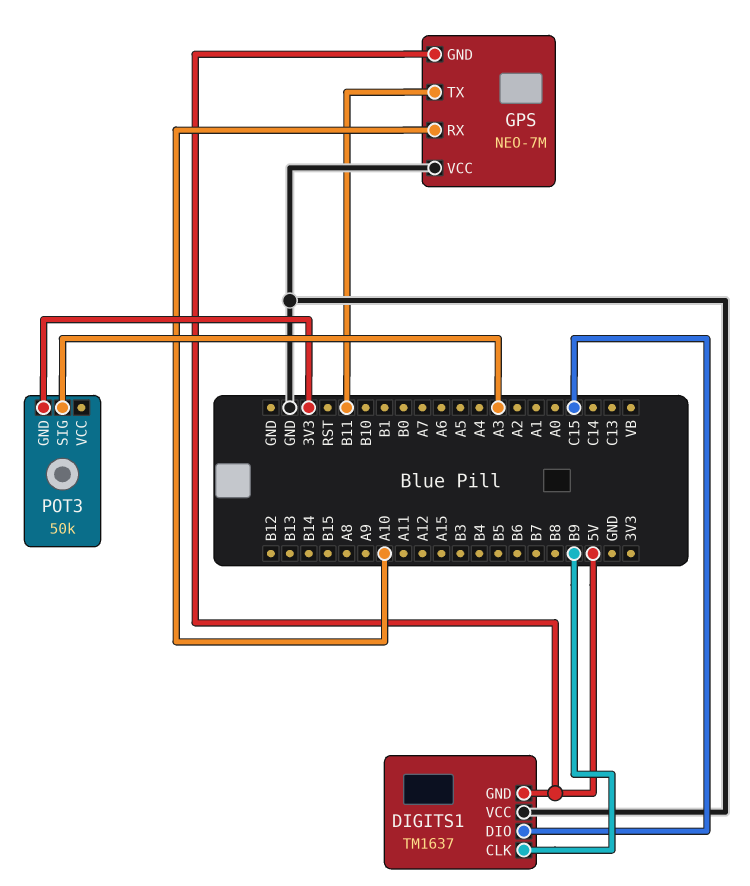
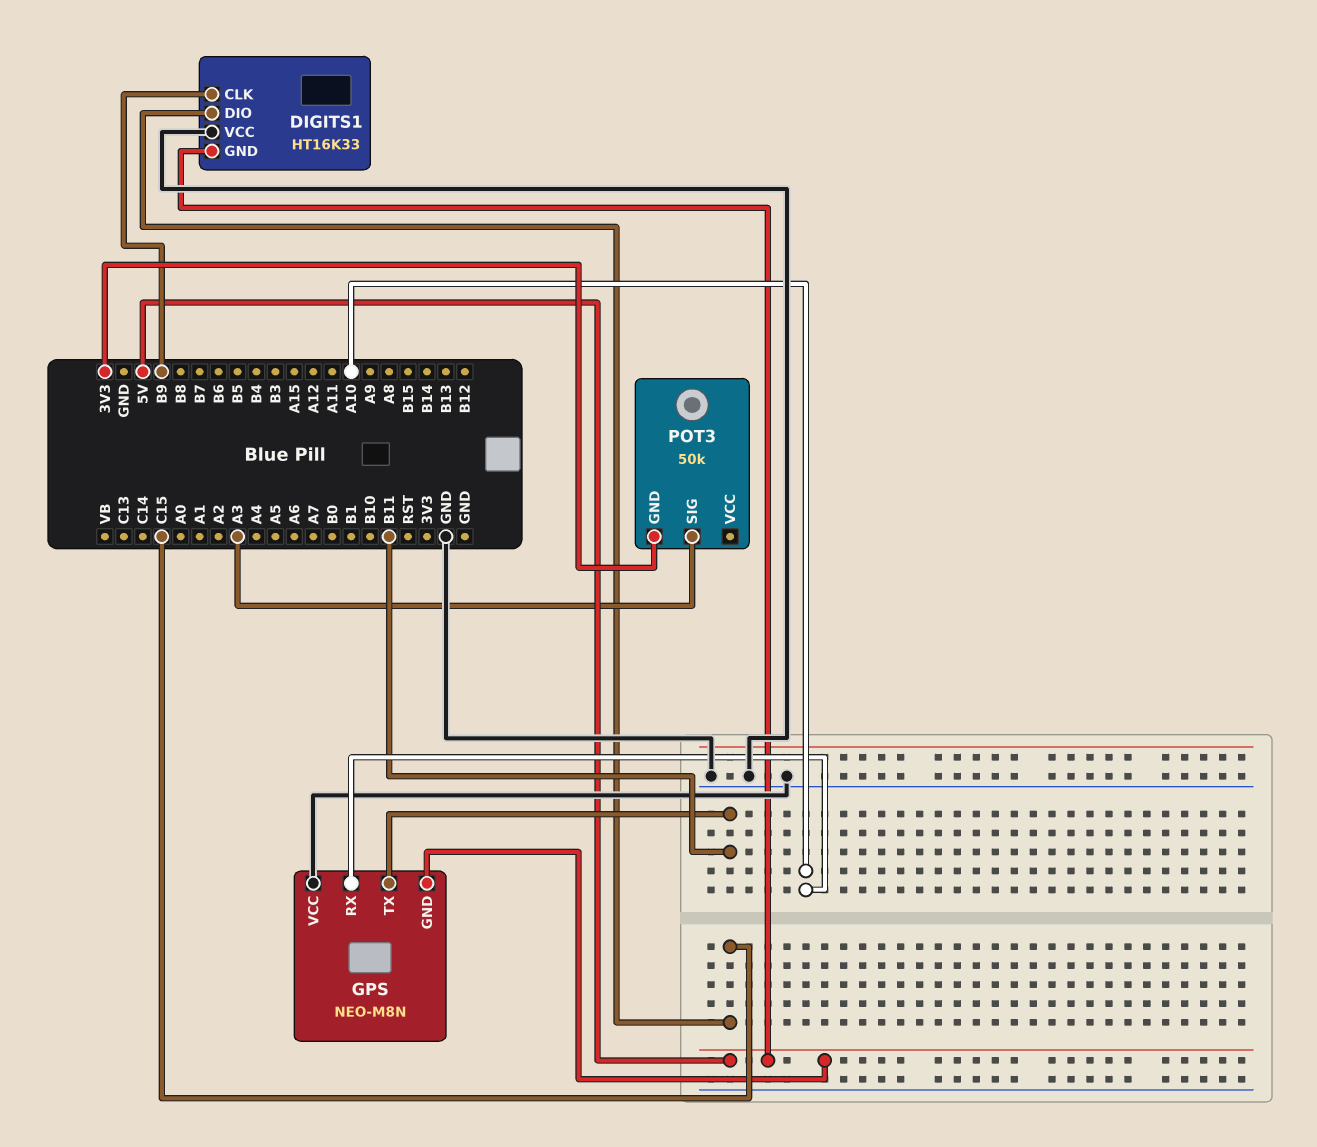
DIGITS1: TM1637 -> HT16K33
GPS: NEO-7M -> NEO-M8N

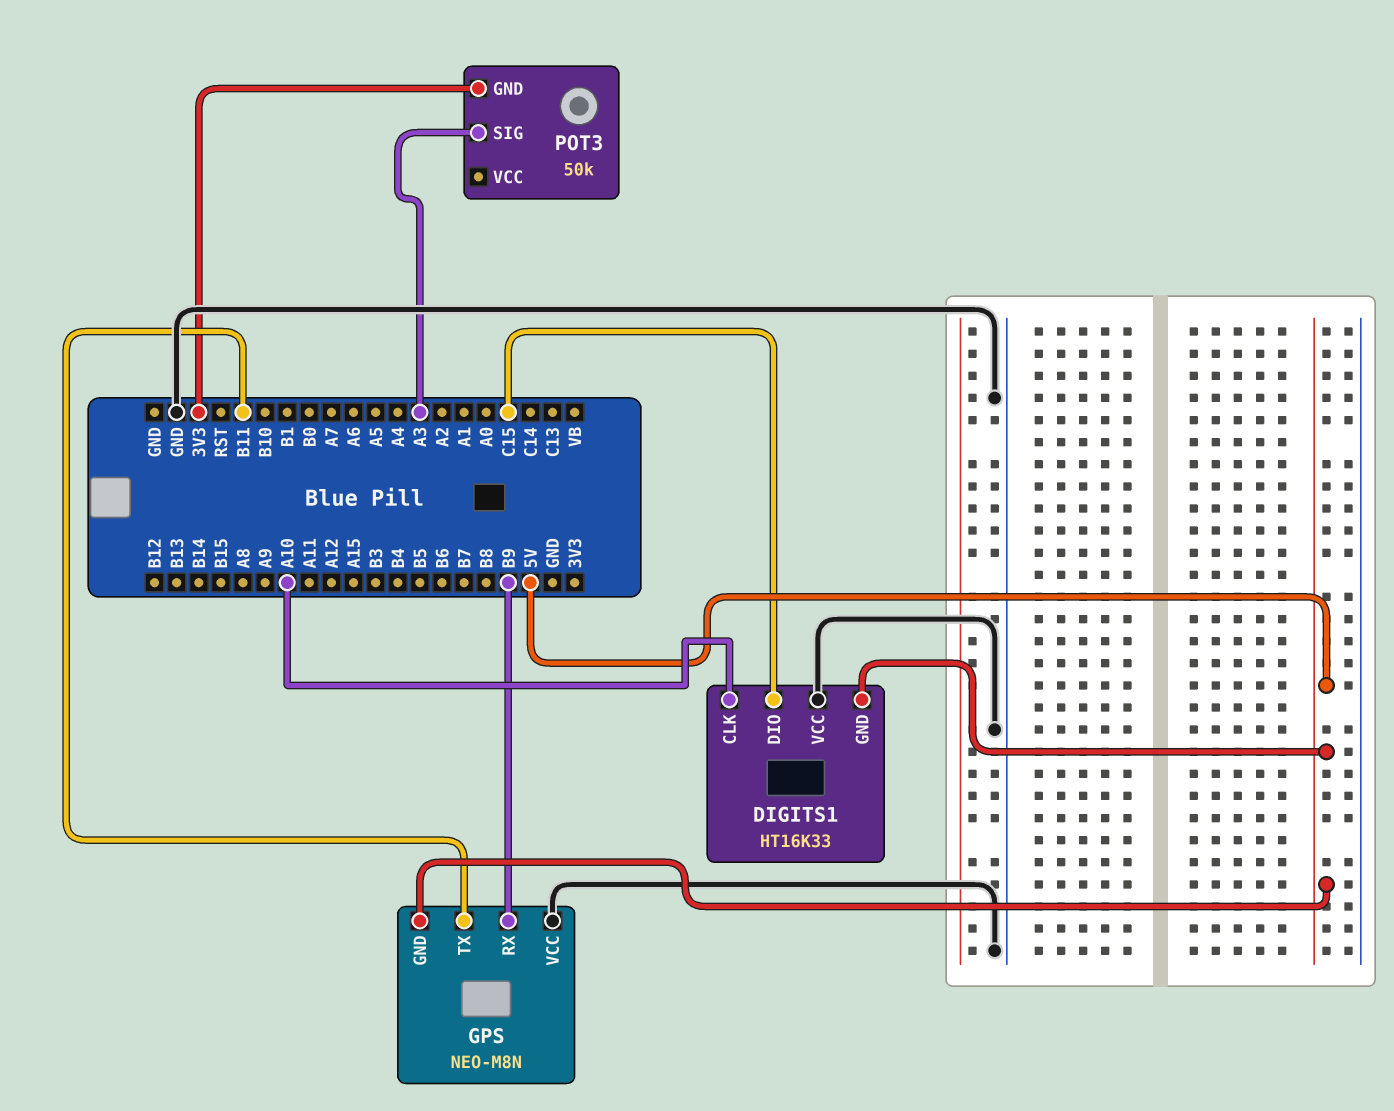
DIGITS1 pin CLK: B9 -> A10
GPS pin RX: A10 -> B9

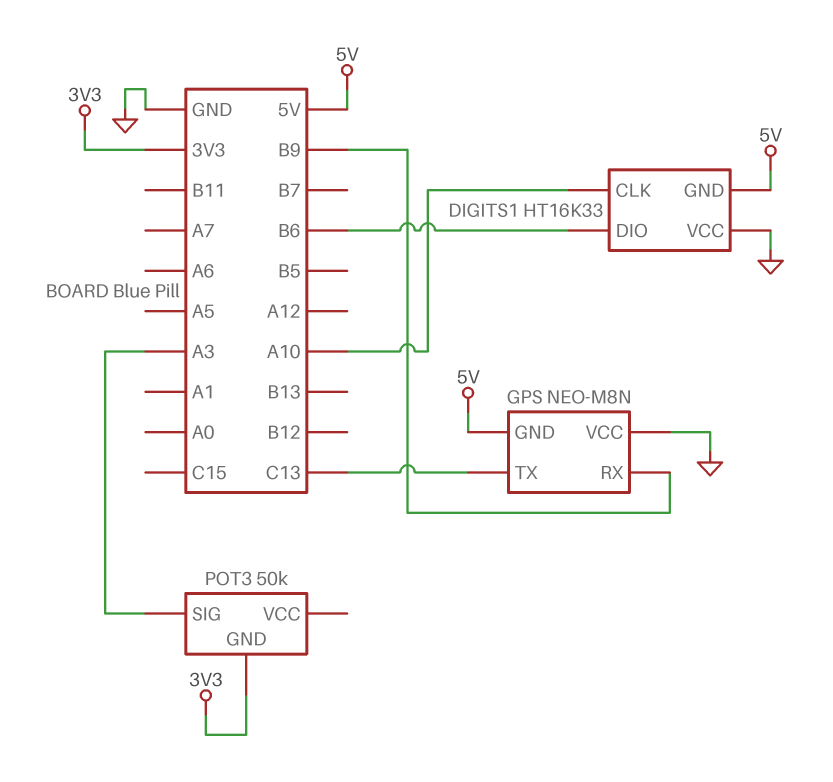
DIGITS1 pin DIO: C15 -> B6
GPS pin TX: B11 -> C13

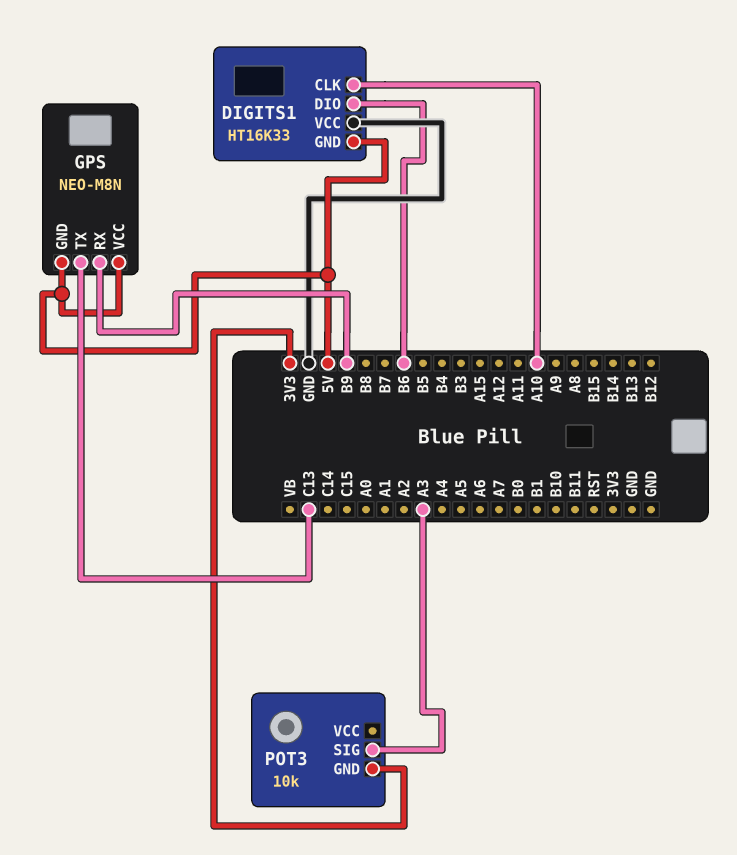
GPS pin VCC: GND -> 5V
POT3: 50k -> 10k

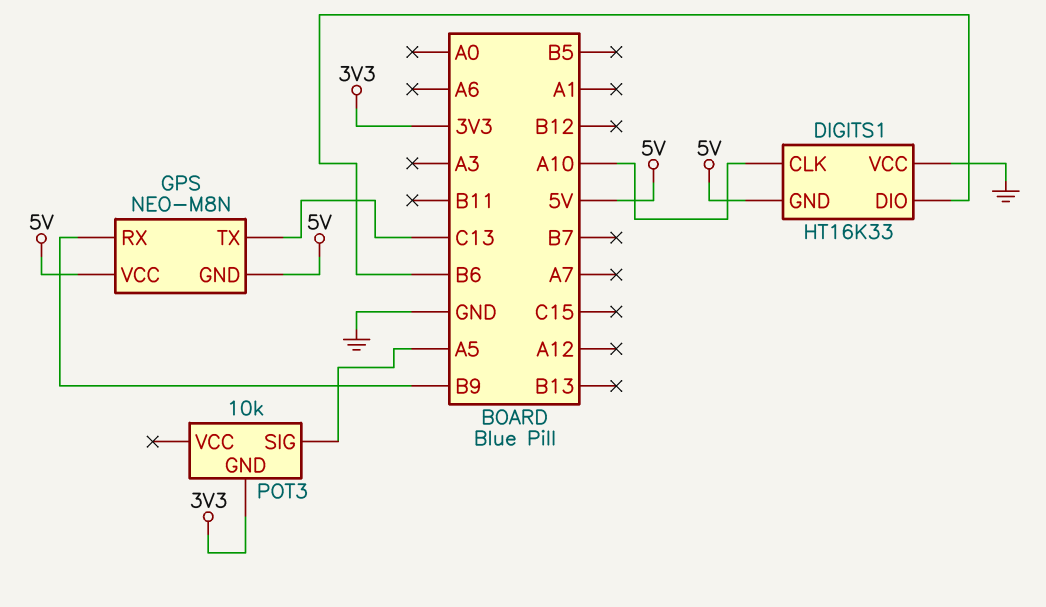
POT3 pin SIG: A3 -> A5

